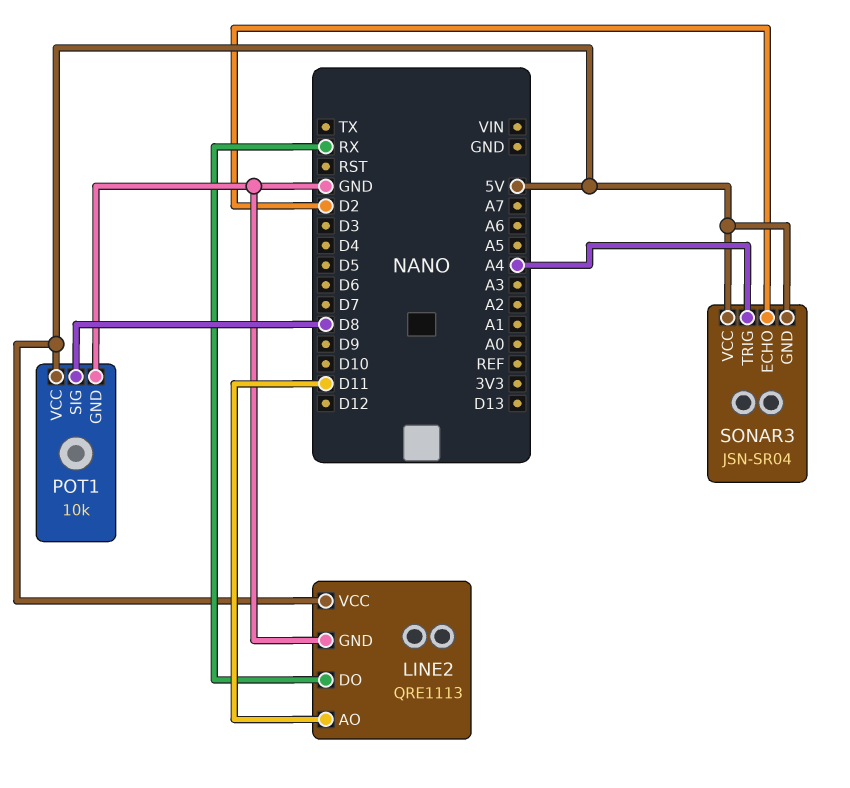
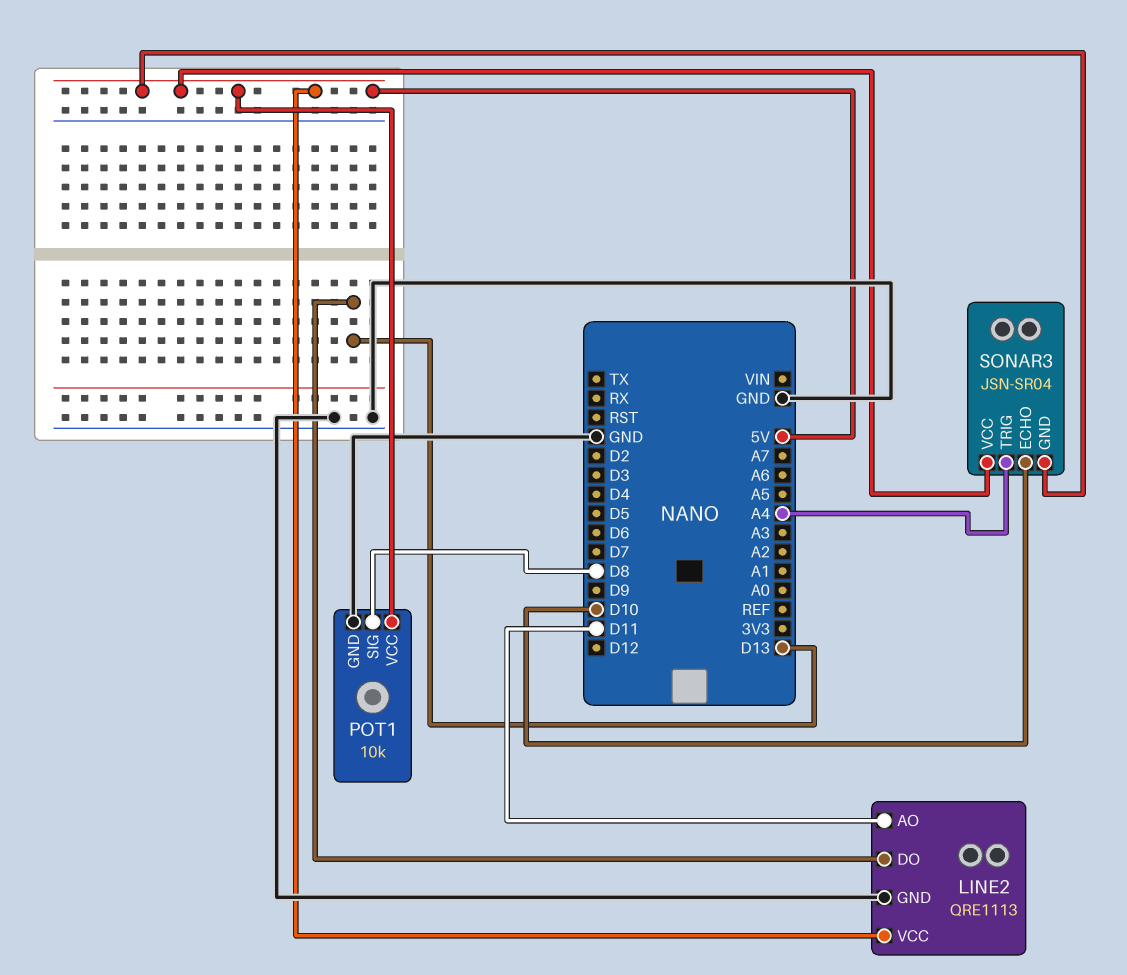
LINE2 pin DO: RX -> D13
SONAR3 pin ECHO: D2 -> D10

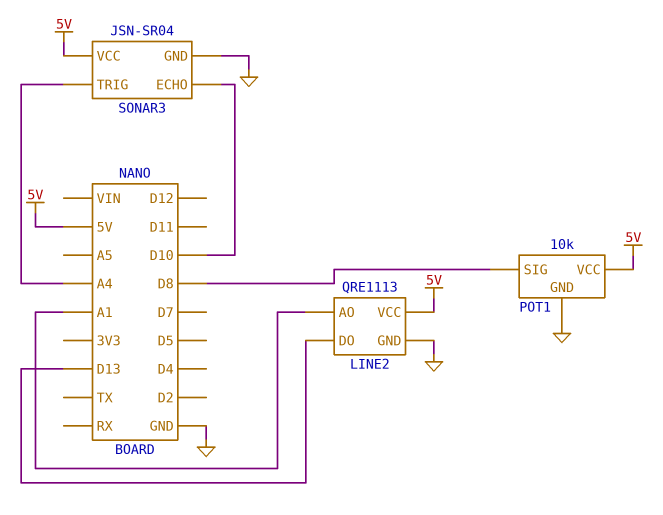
LINE2 pin AO: D11 -> A1
SONAR3 pin GND: 5V -> GND

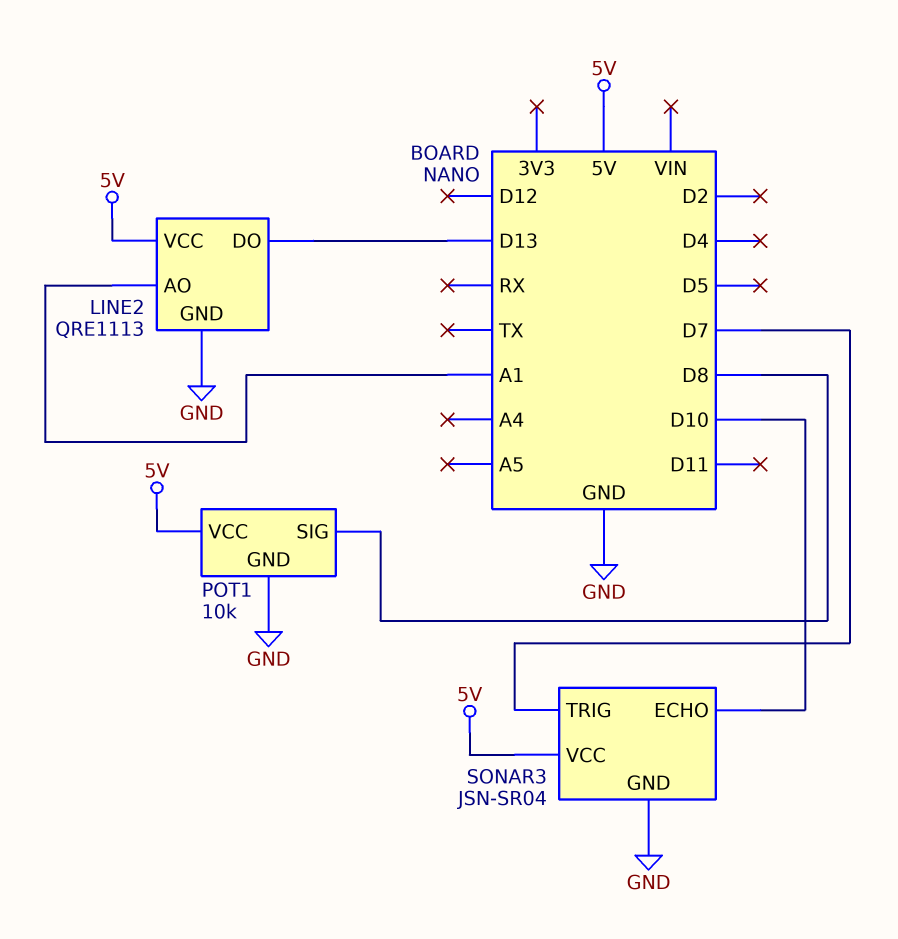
SONAR3 pin TRIG: A4 -> D7

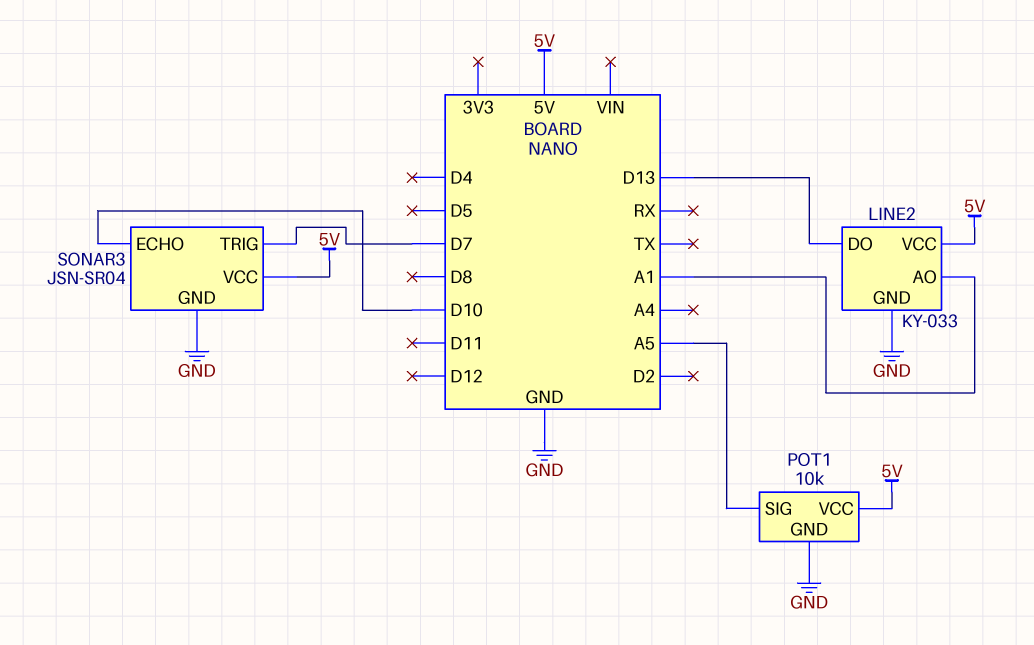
LINE2: QRE1113 -> KY-033
POT1 pin SIG: D8 -> A5

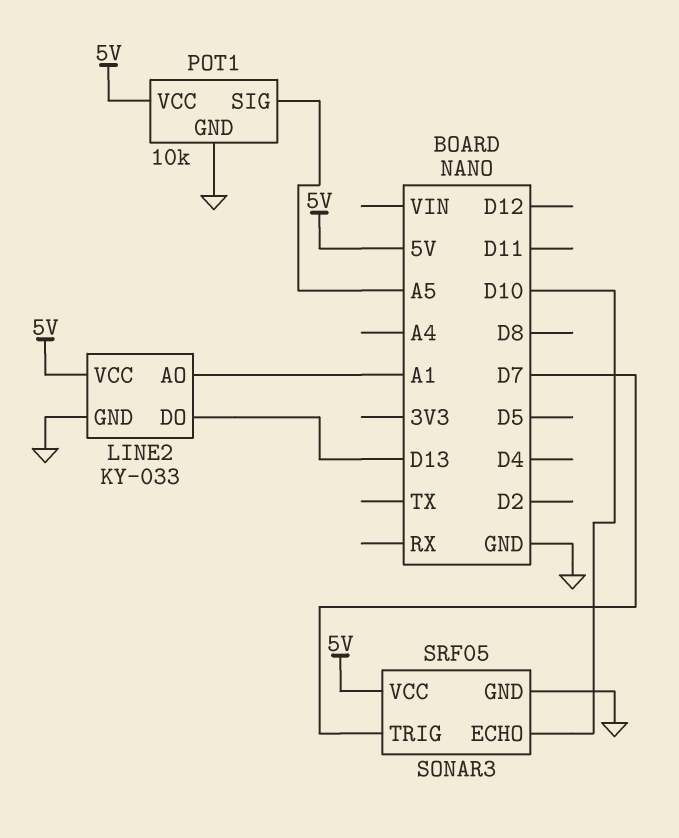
SONAR3: JSN-SR04 -> SRF05

